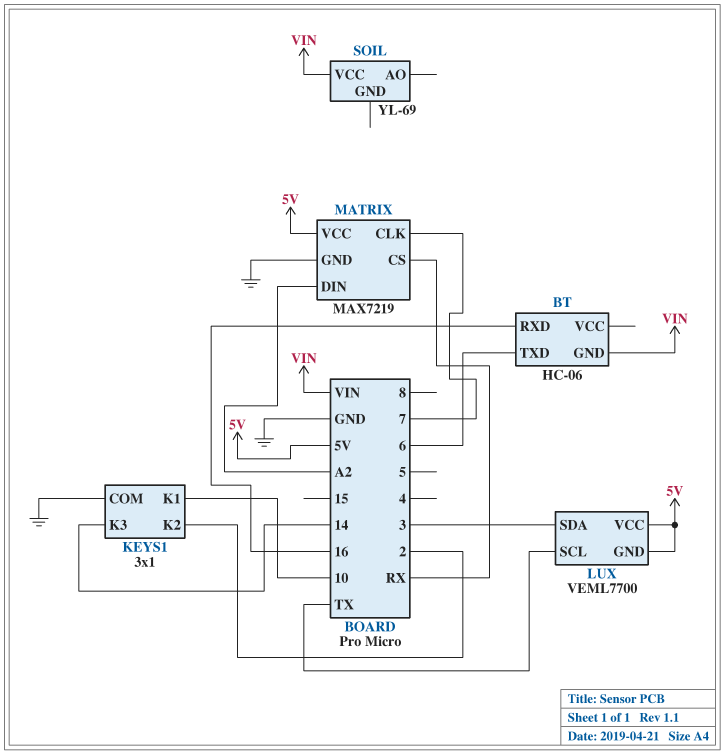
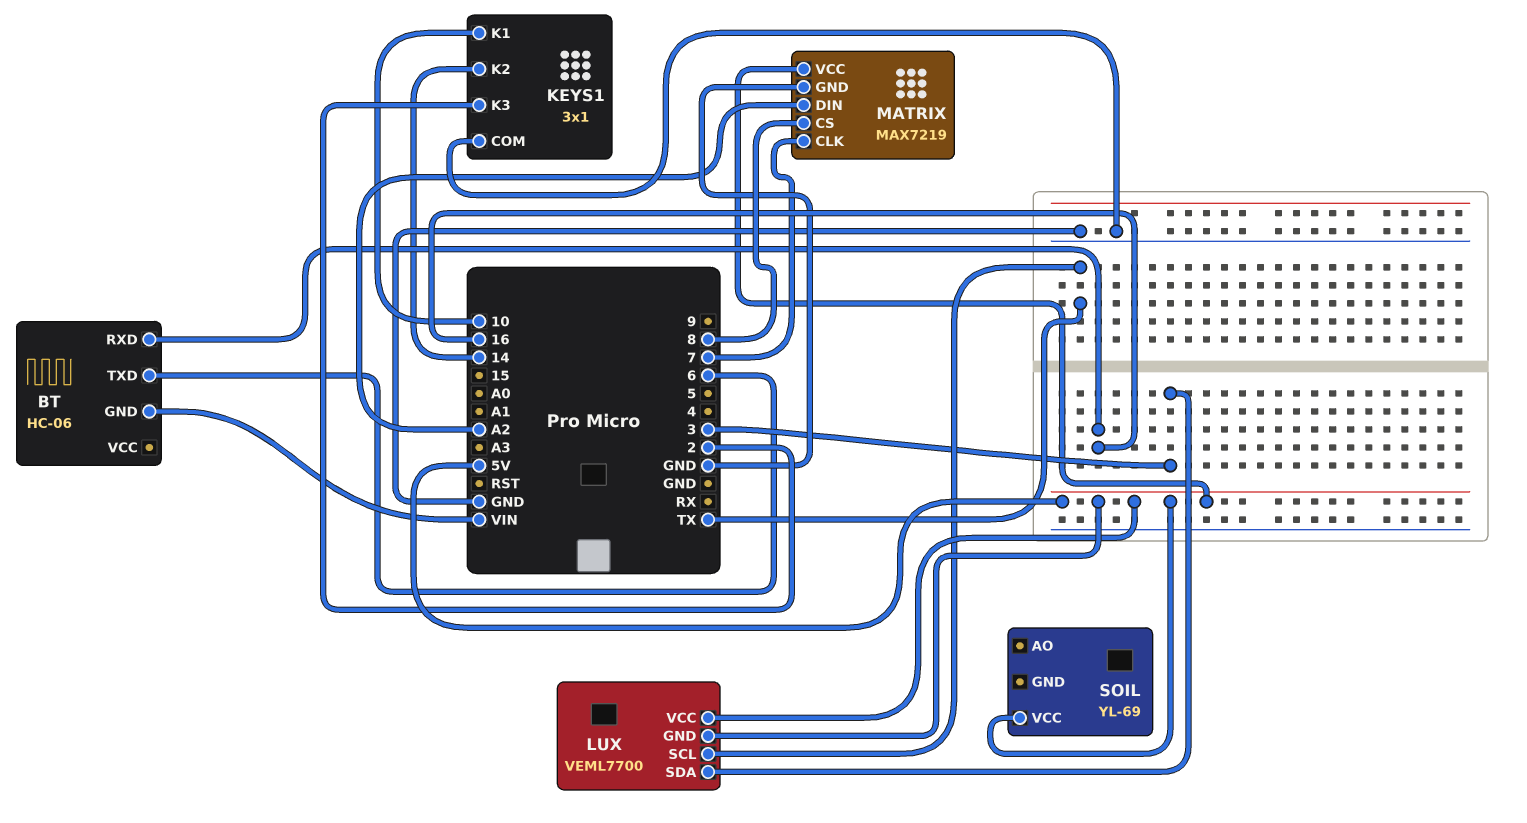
KEYS1 pin K2: 2 -> 14
KEYS1 pin K3: 14 -> 2
MATRIX pin CS: RX -> 8
SOIL pin VCC: VIN -> 5V

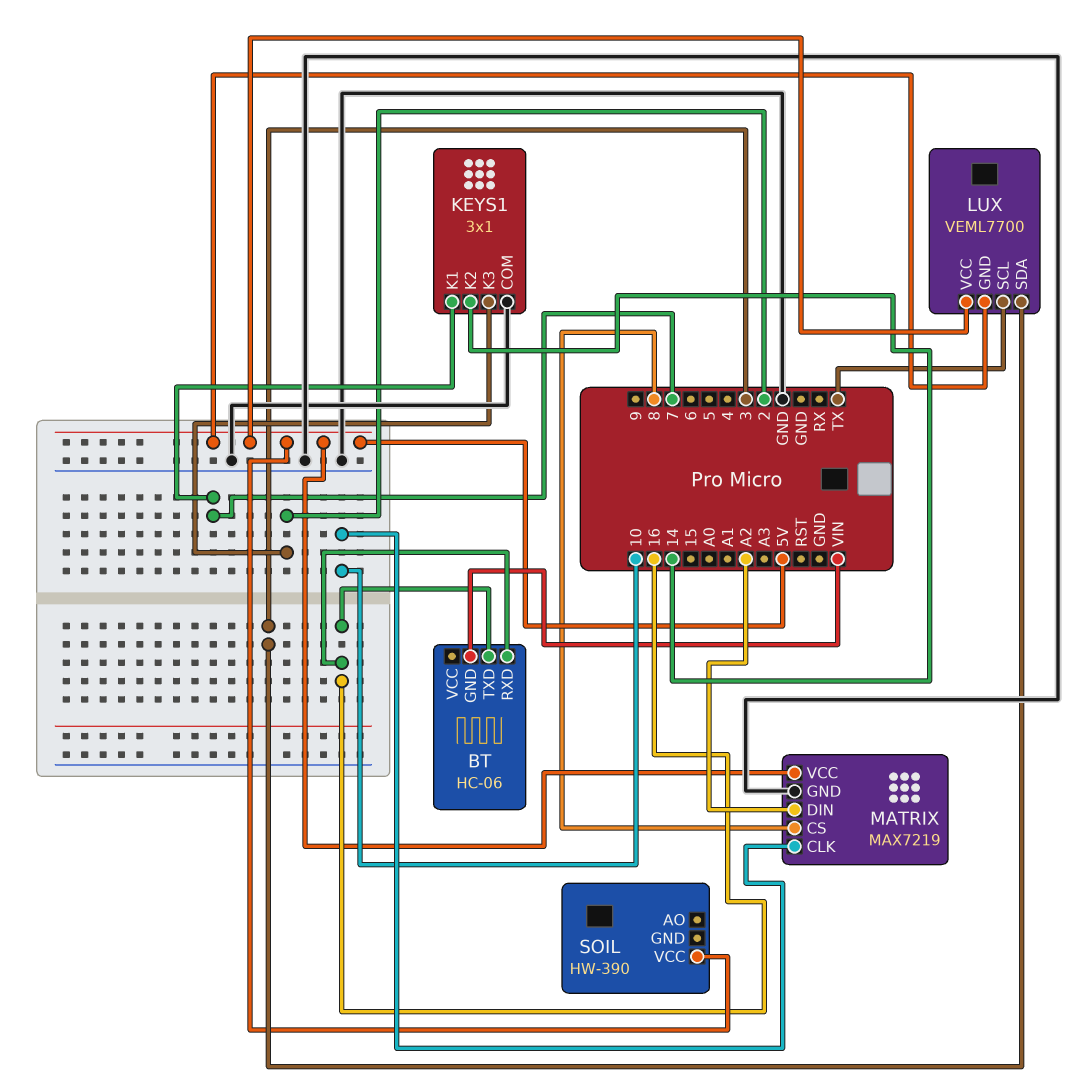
BT pin TXD: 6 -> 16
KEYS1 pin K1: 10 -> 7
MATRIX pin CLK: 7 -> 10
SOIL: YL-69 -> HW-390

